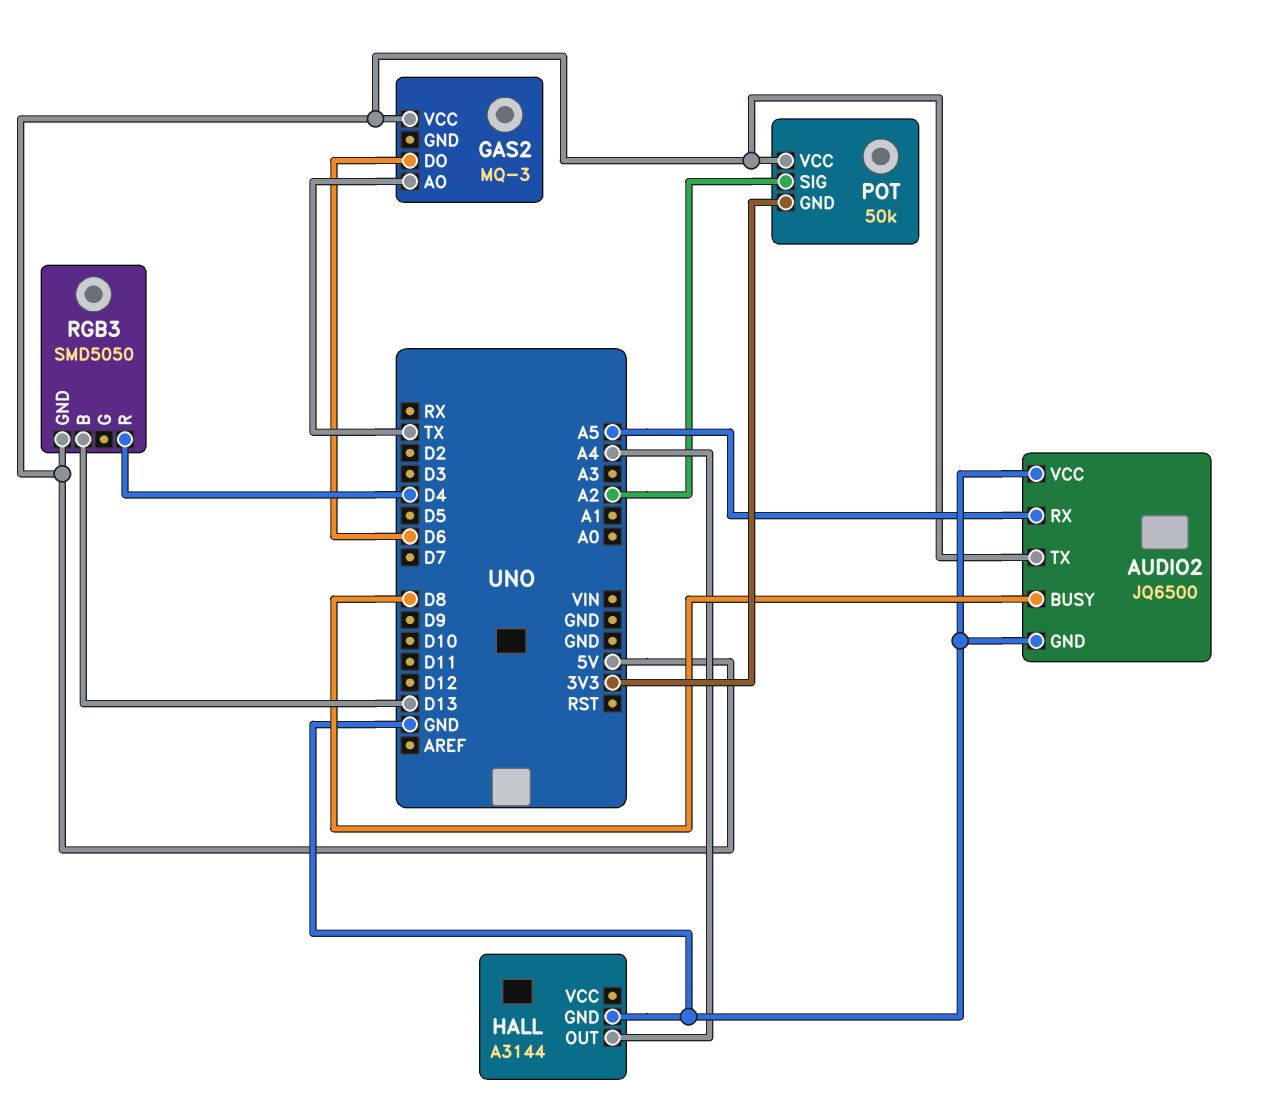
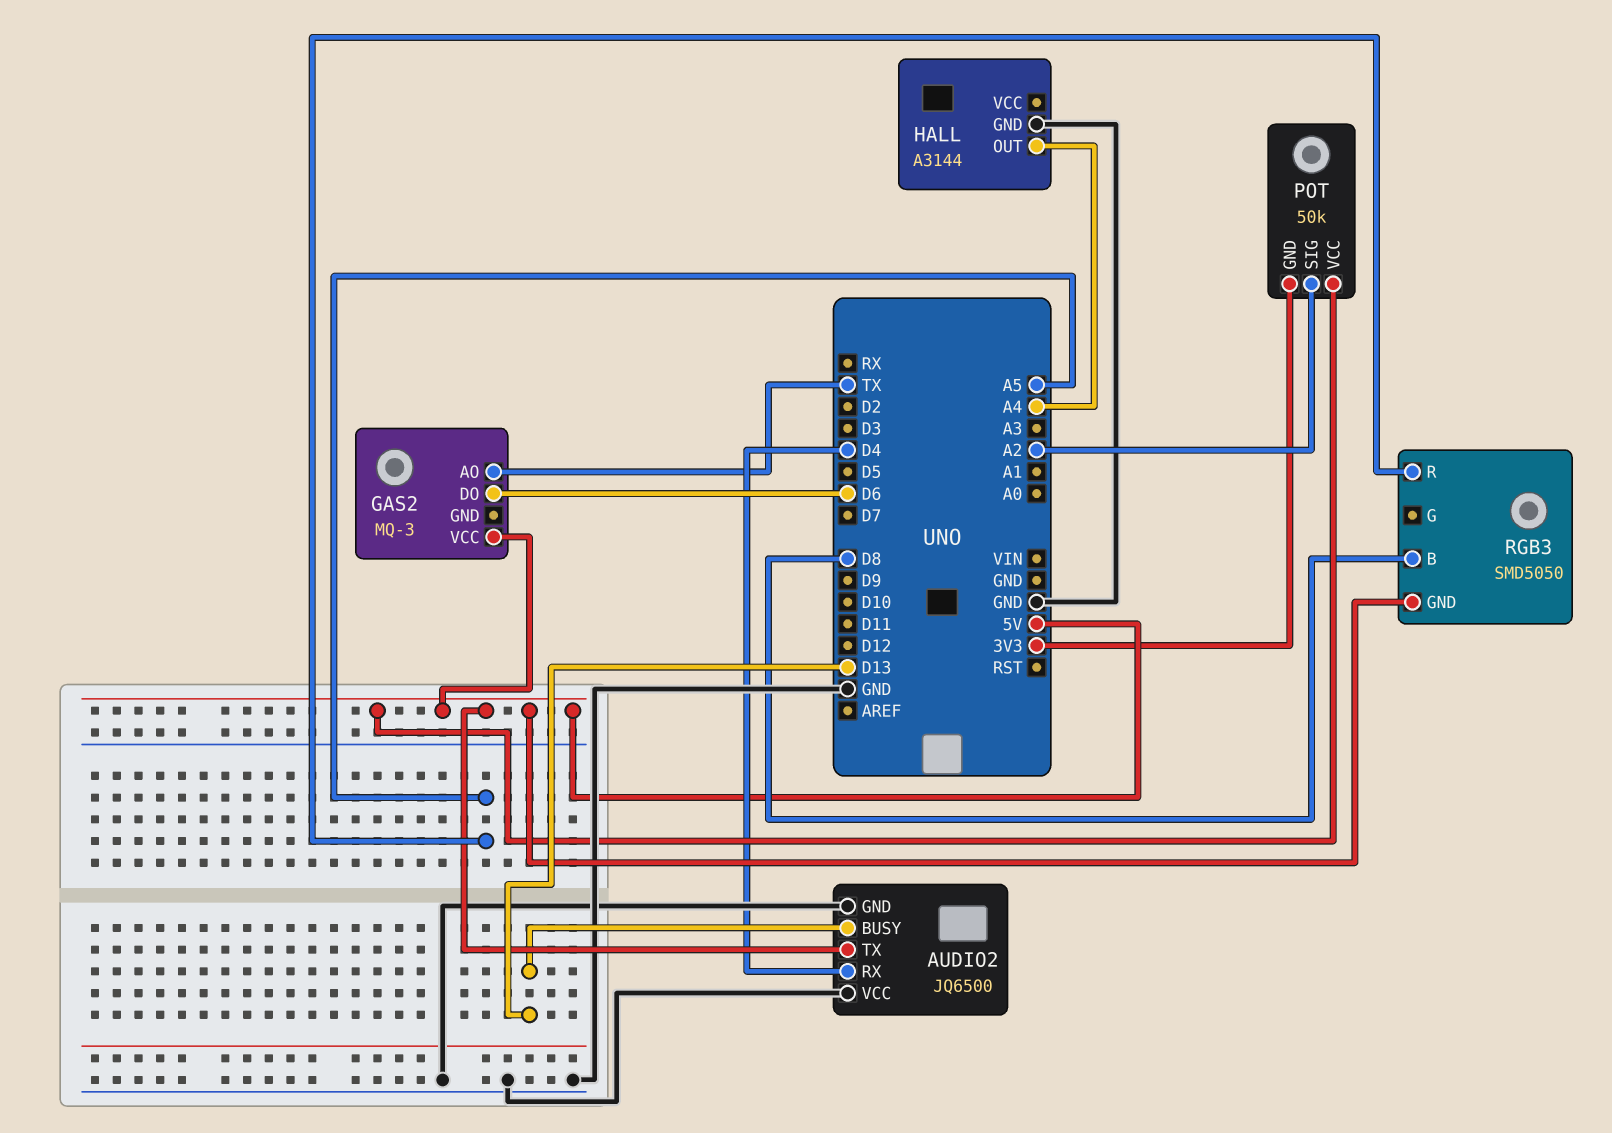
AUDIO2 pin BUSY: D8 -> D13
AUDIO2 pin RX: A5 -> D4
RGB3 pin B: D13 -> D8
RGB3 pin R: D4 -> A5

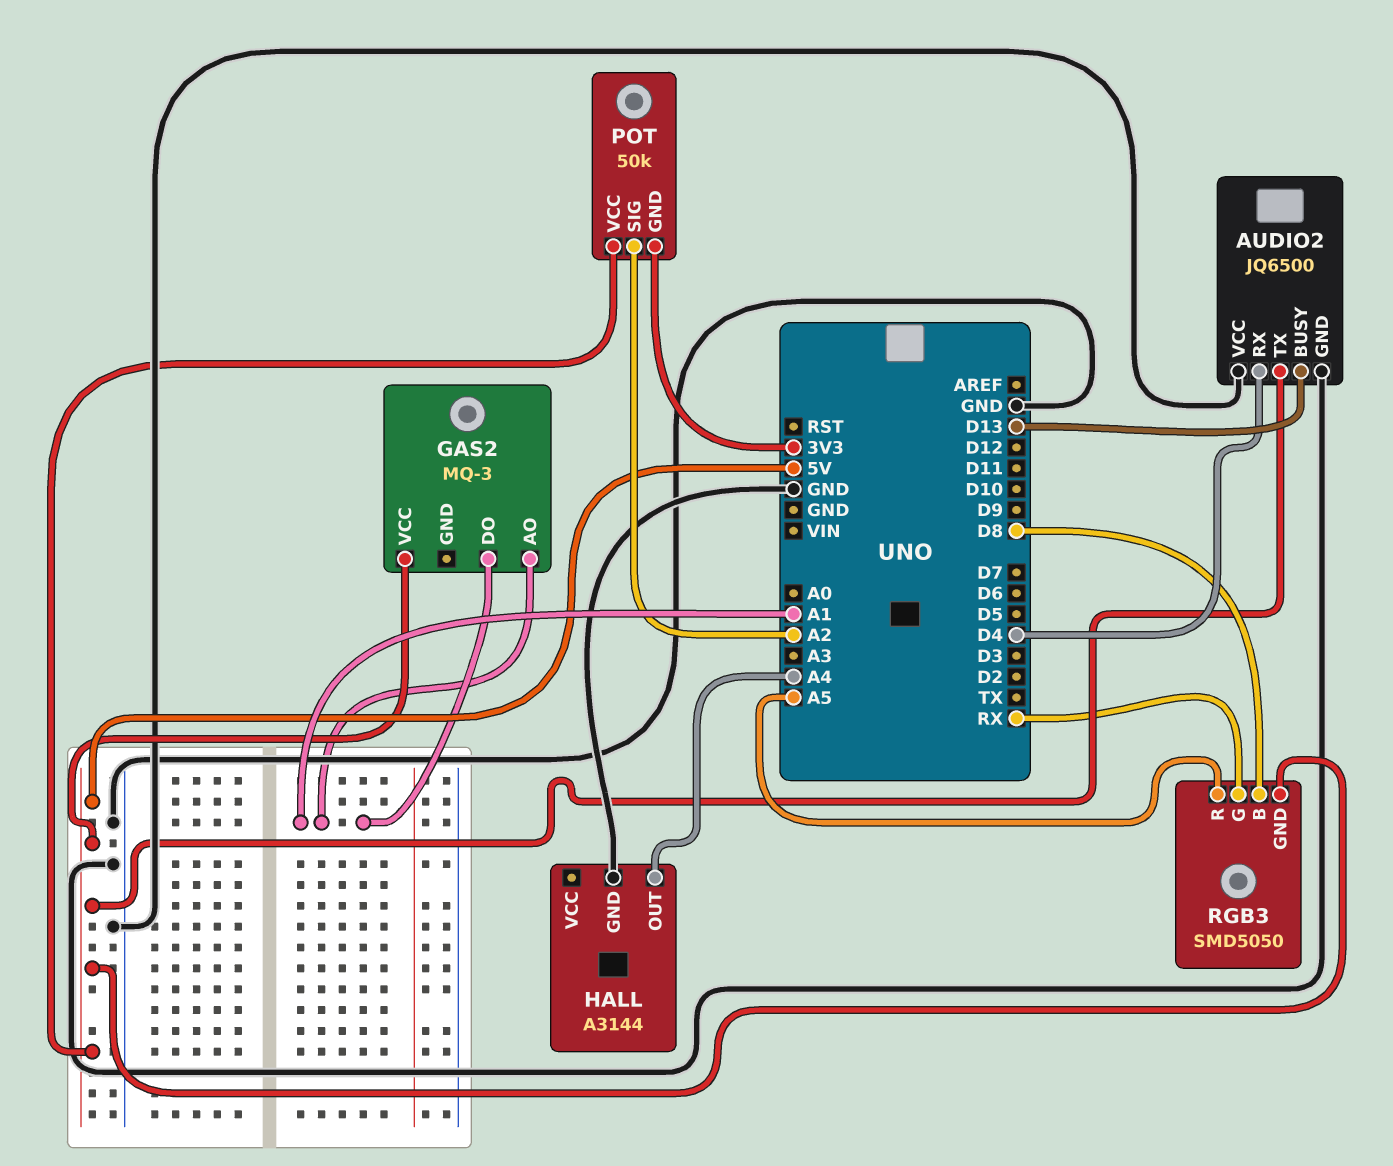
GAS2 pin AO: TX -> A1
GAS2 pin DO: D6 -> A1
RGB3 pin G: none -> RX

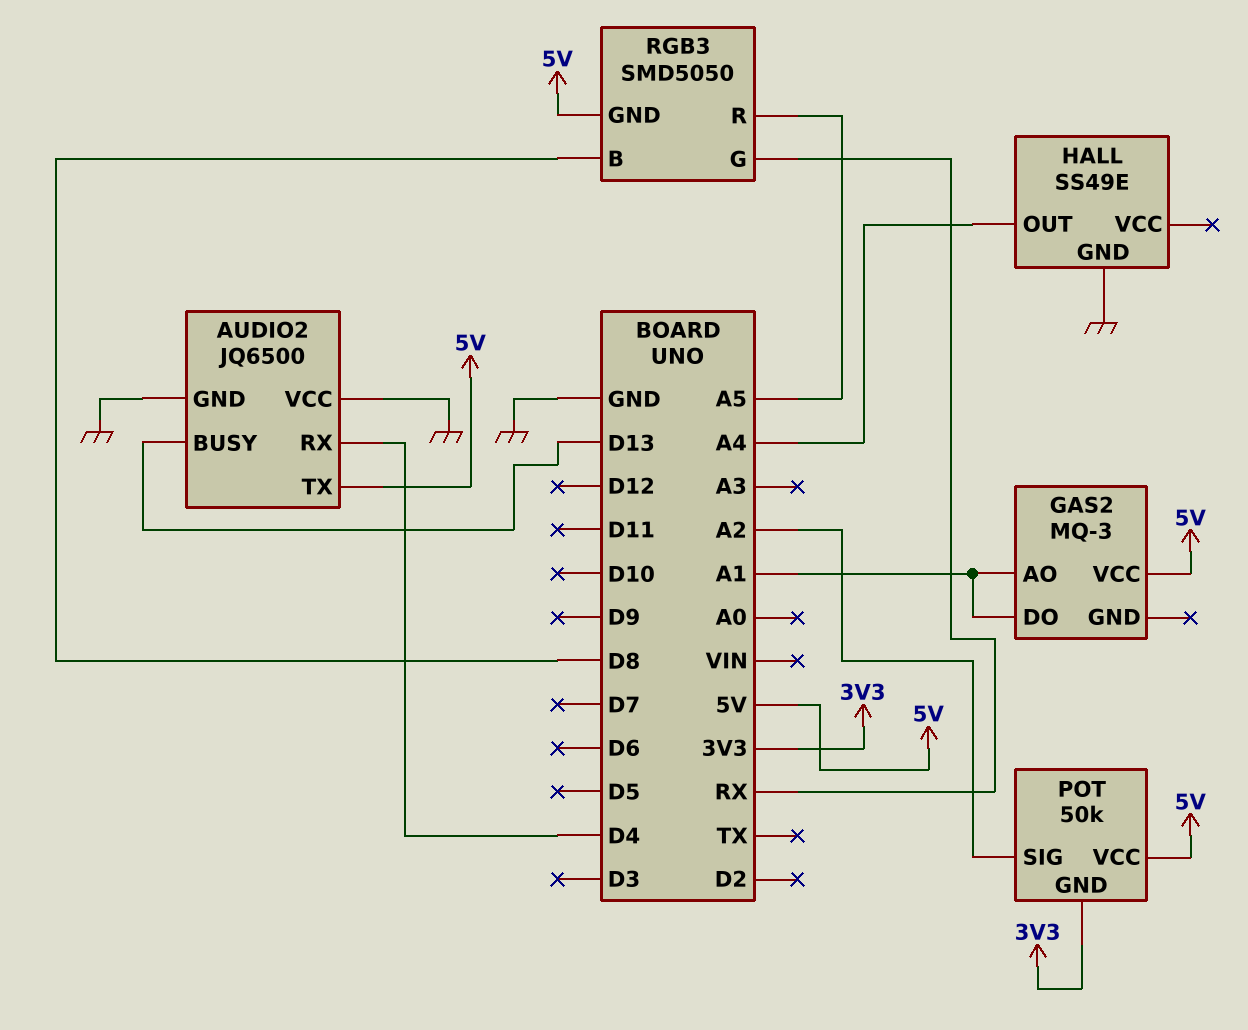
HALL: A3144 -> SS49E

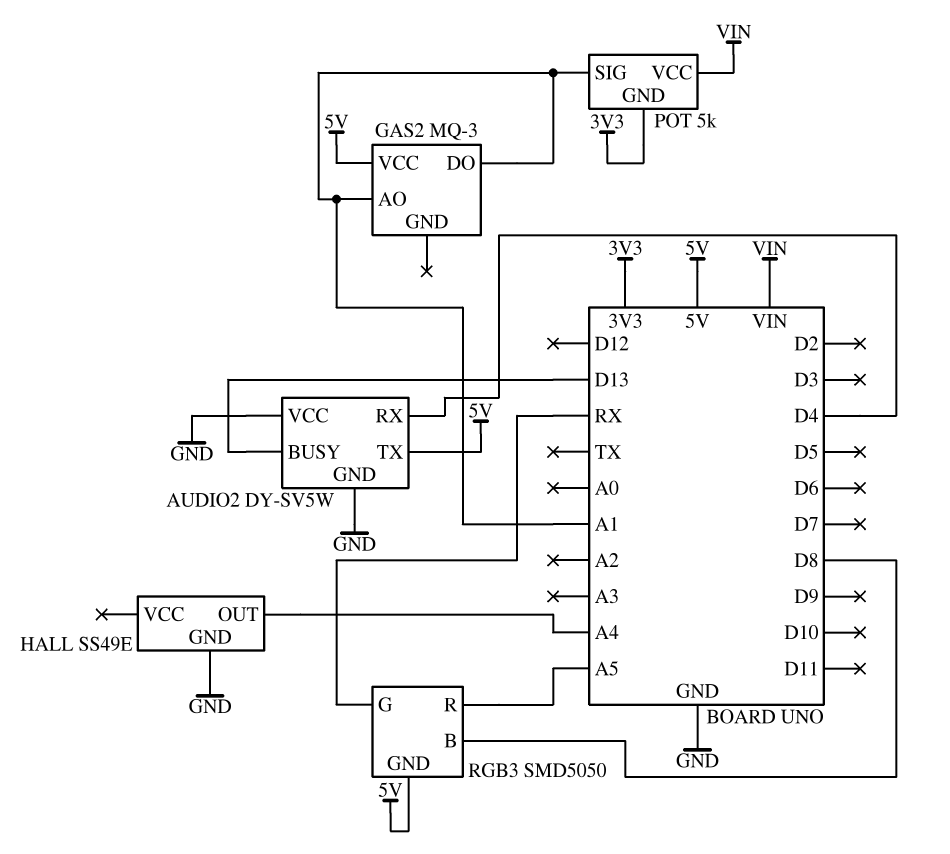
AUDIO2: JQ6500 -> DY-SV5W
POT: 50k -> 5k
POT pin SIG: A2 -> A1
POT pin VCC: 5V -> VIN

